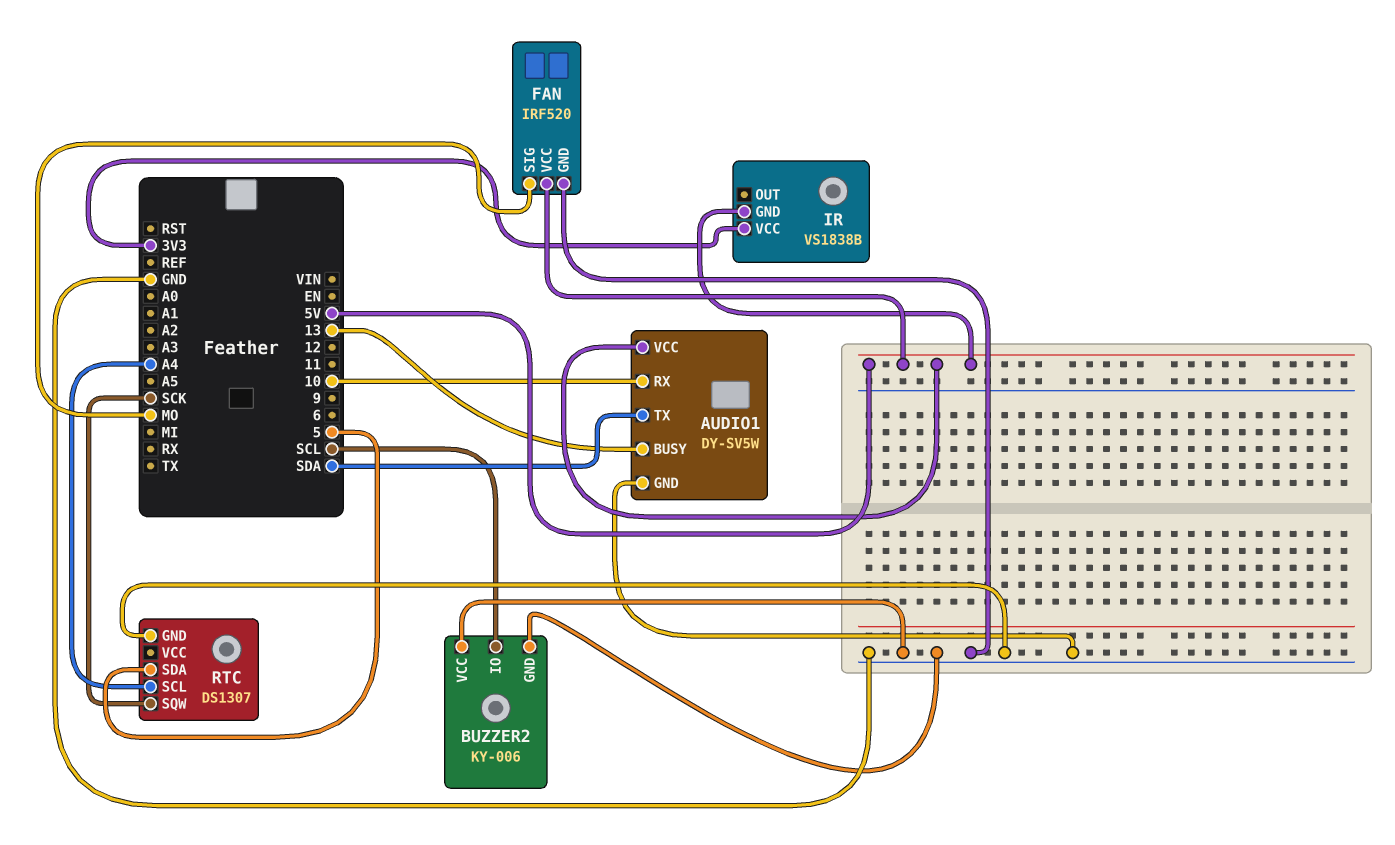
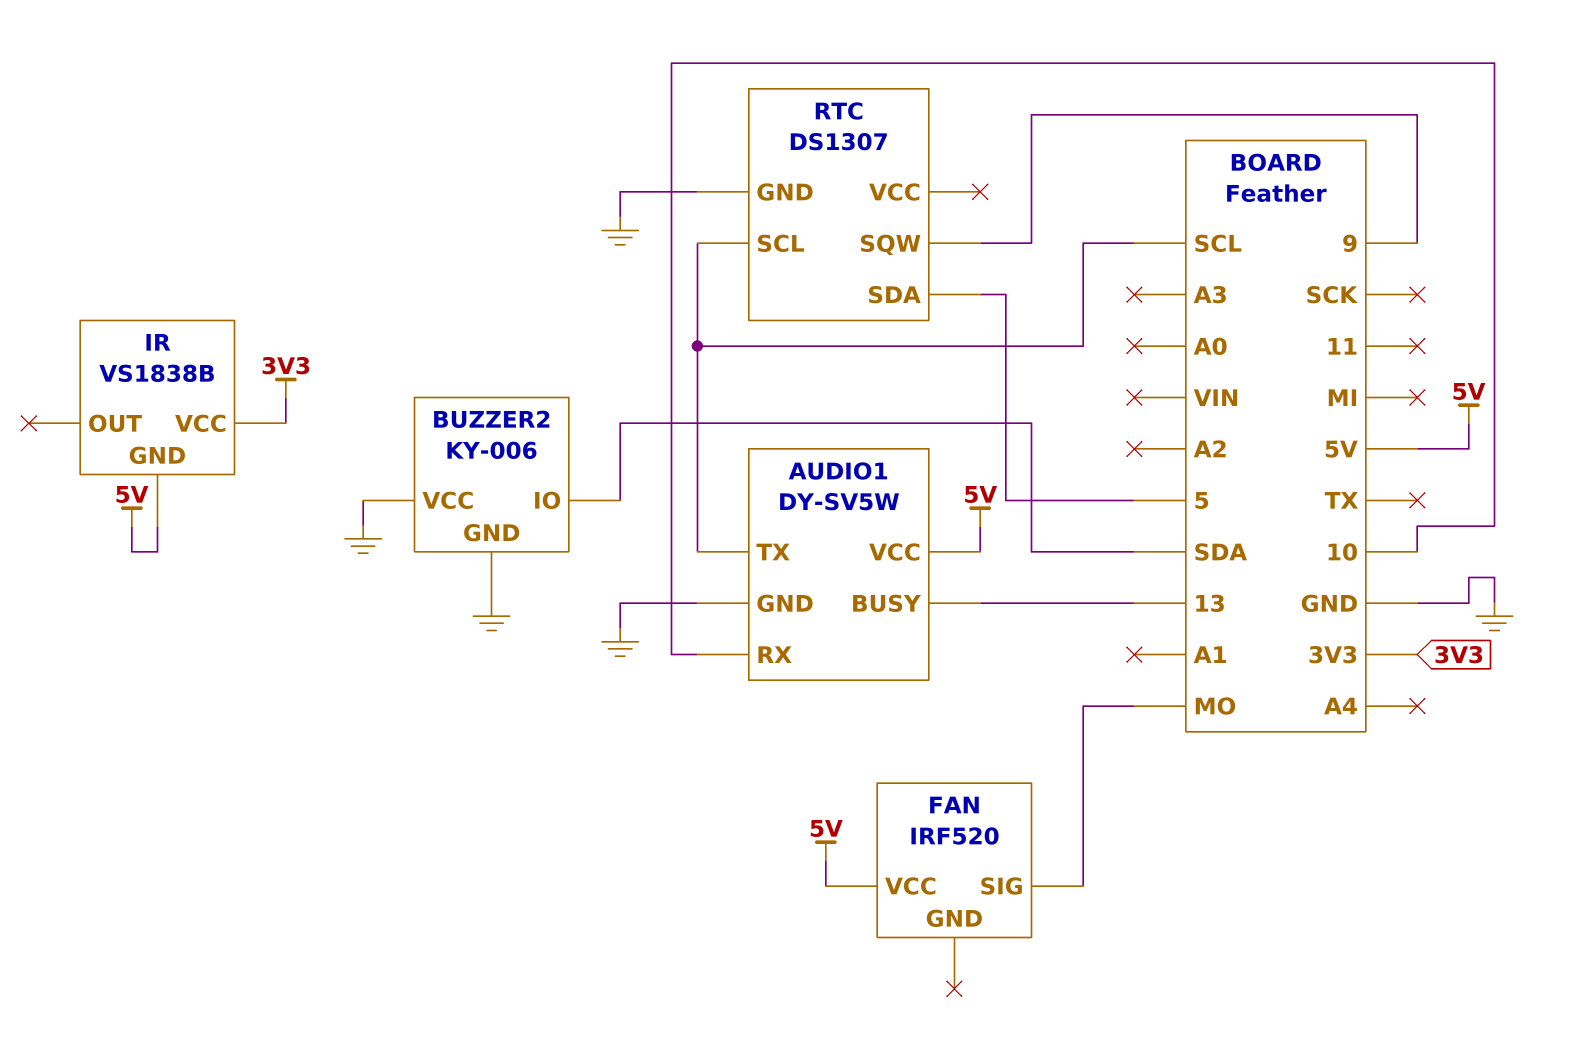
AUDIO1 pin TX: SDA -> SCL
BUZZER2 pin IO: SCL -> SDA
FAN pin GND: GND -> none
RTC pin SCL: A4 -> SCL
RTC pin SQW: SCK -> 9

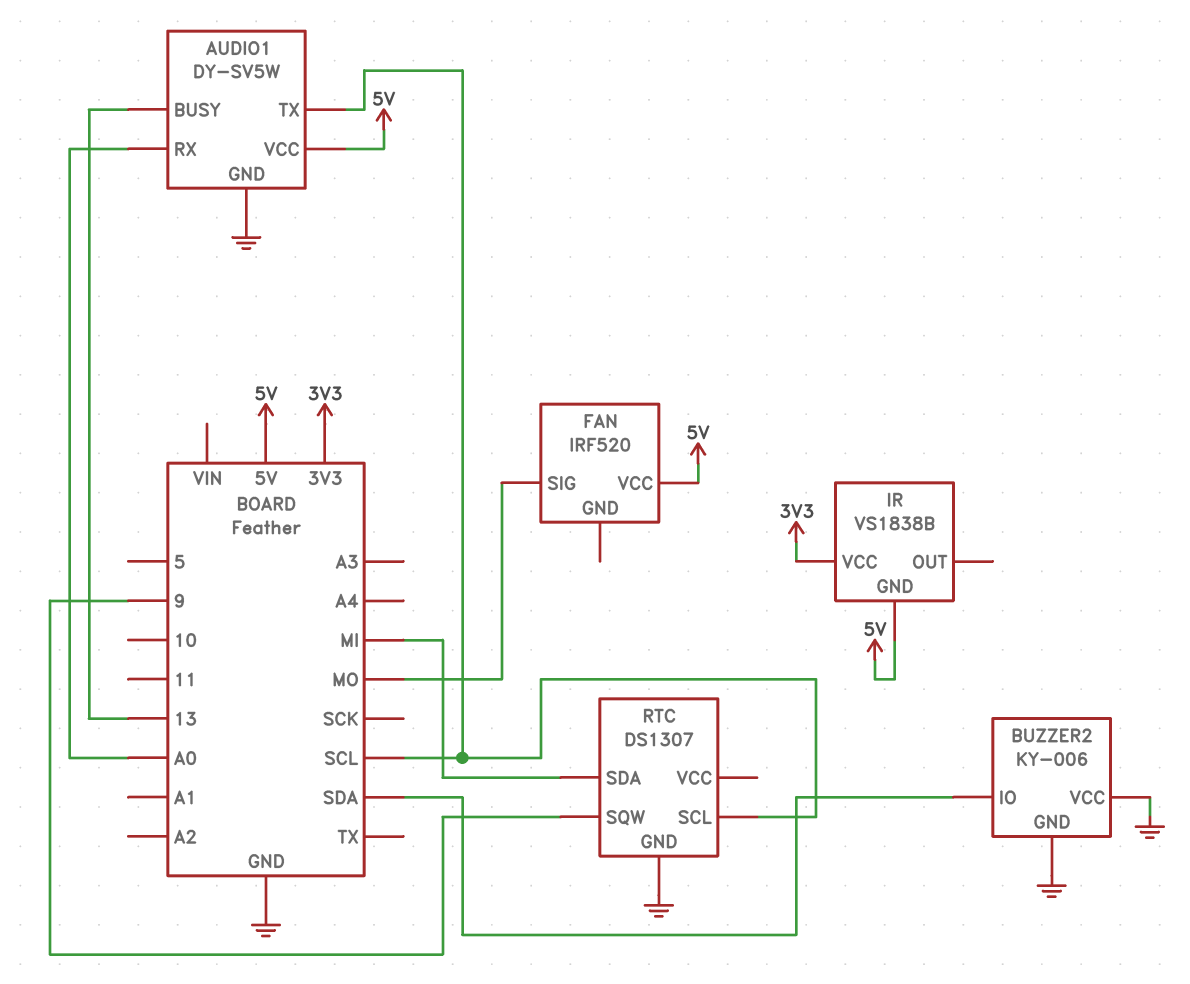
AUDIO1 pin RX: 10 -> A0
RTC pin SDA: 5 -> MI

